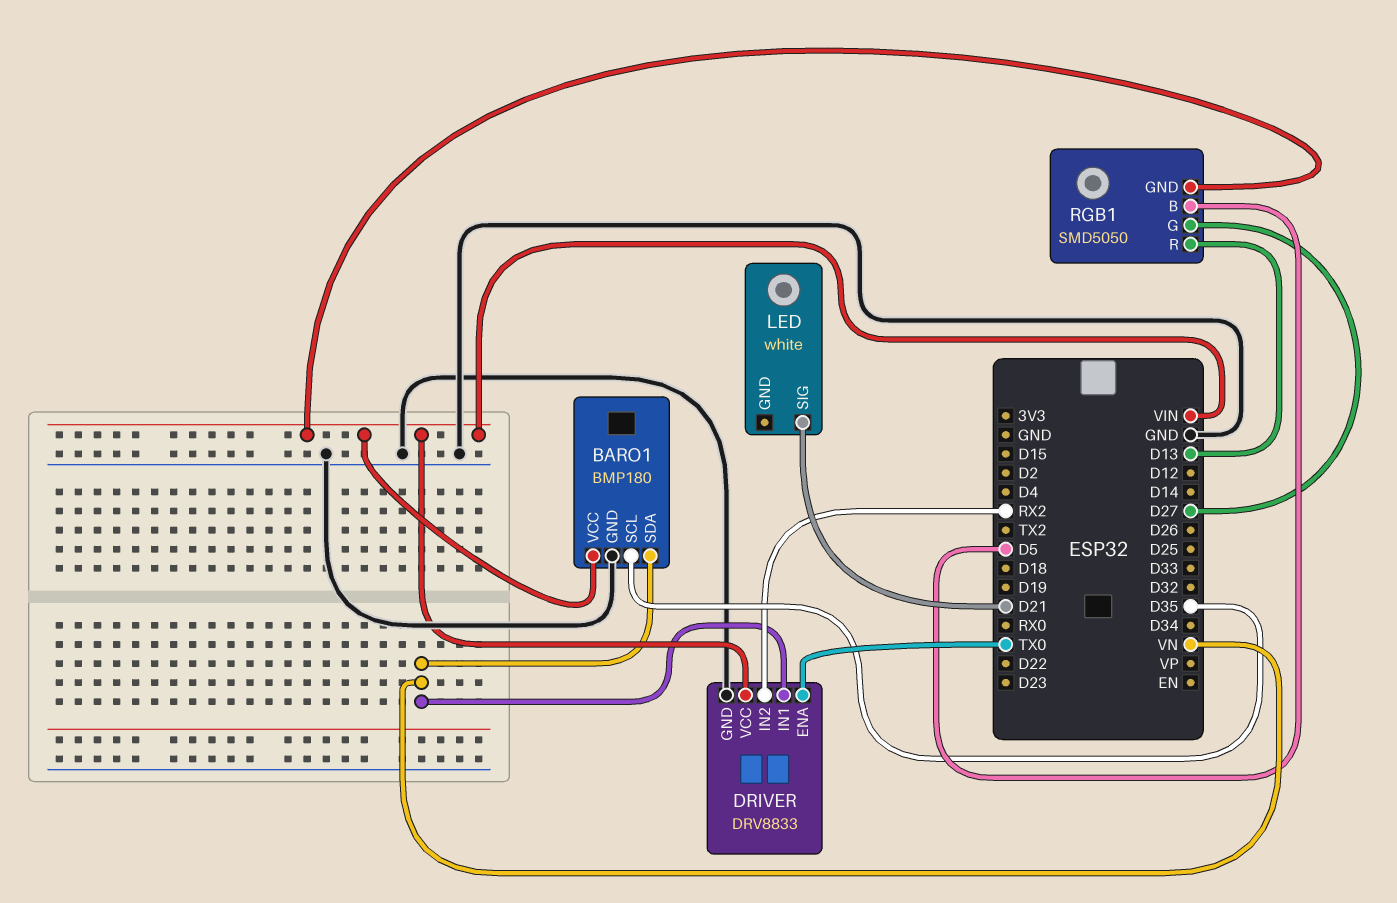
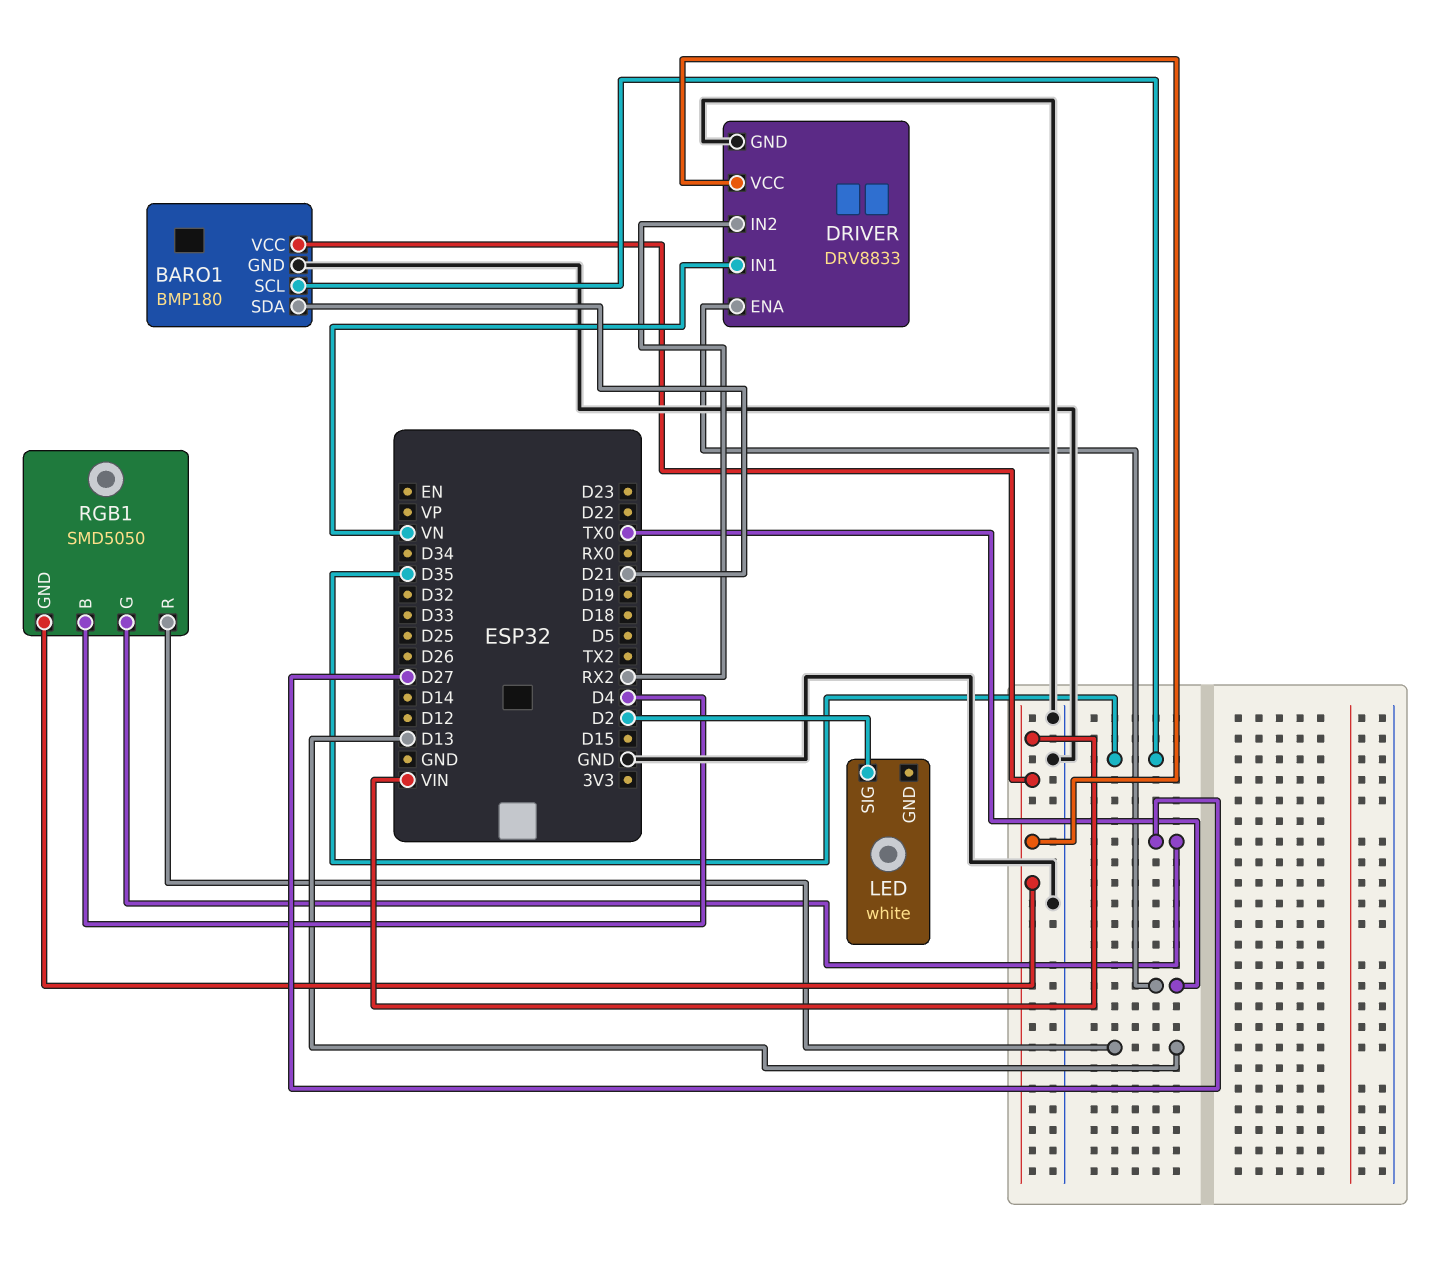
BARO1 pin SDA: VN -> D21
LED pin SIG: D21 -> D2
RGB1 pin B: D5 -> D4

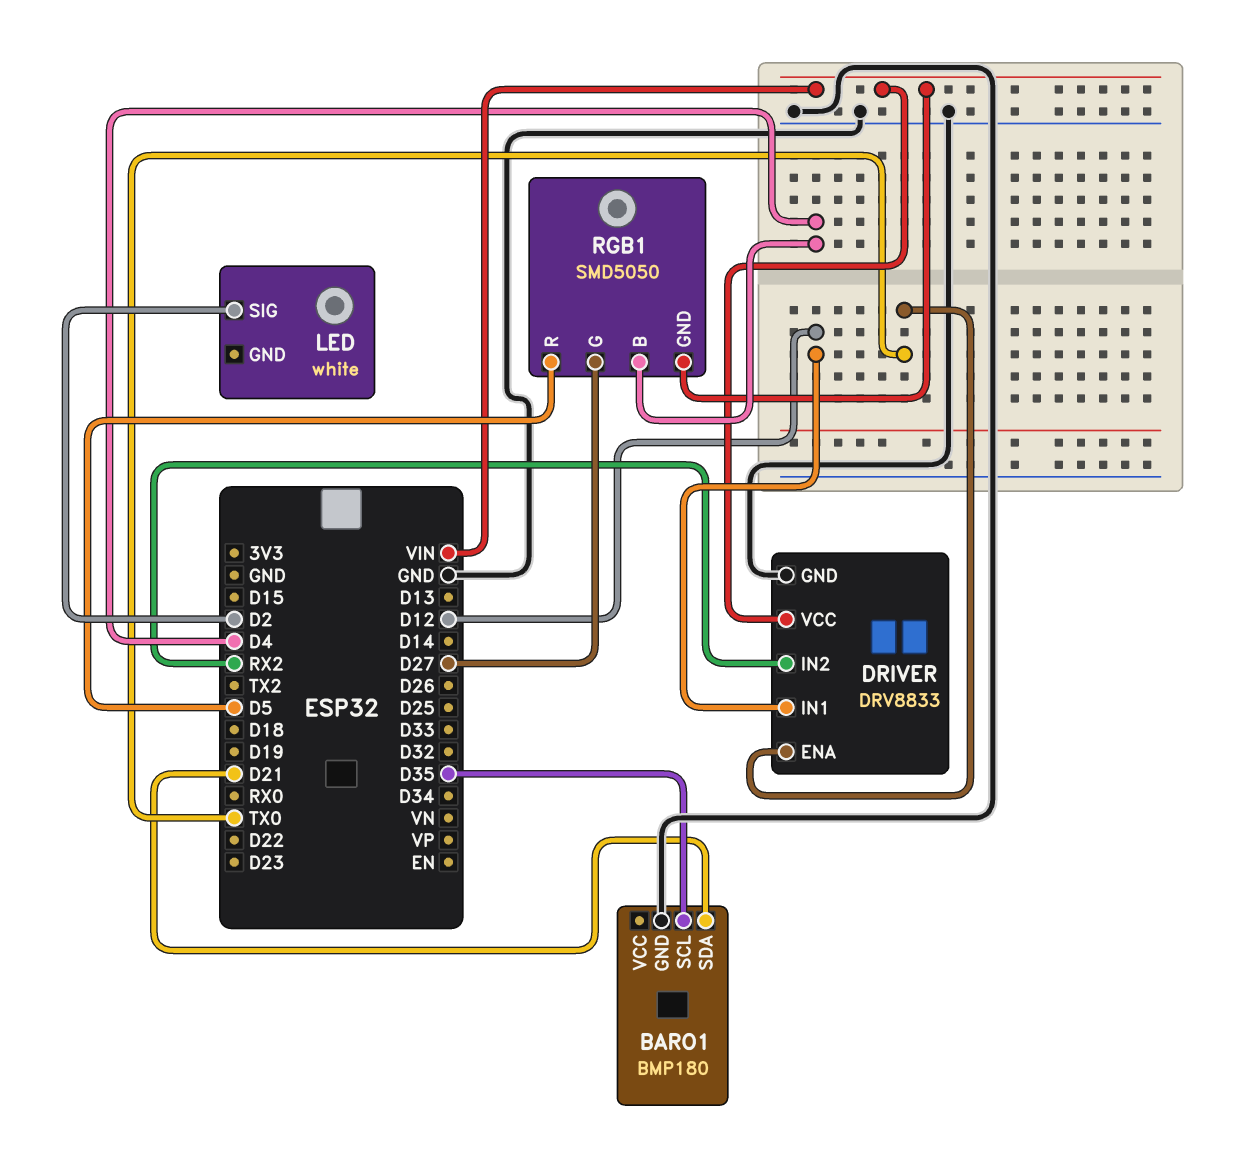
BARO1 pin VCC: VIN -> none
DRIVER pin IN1: VN -> D12
RGB1 pin R: D13 -> D5

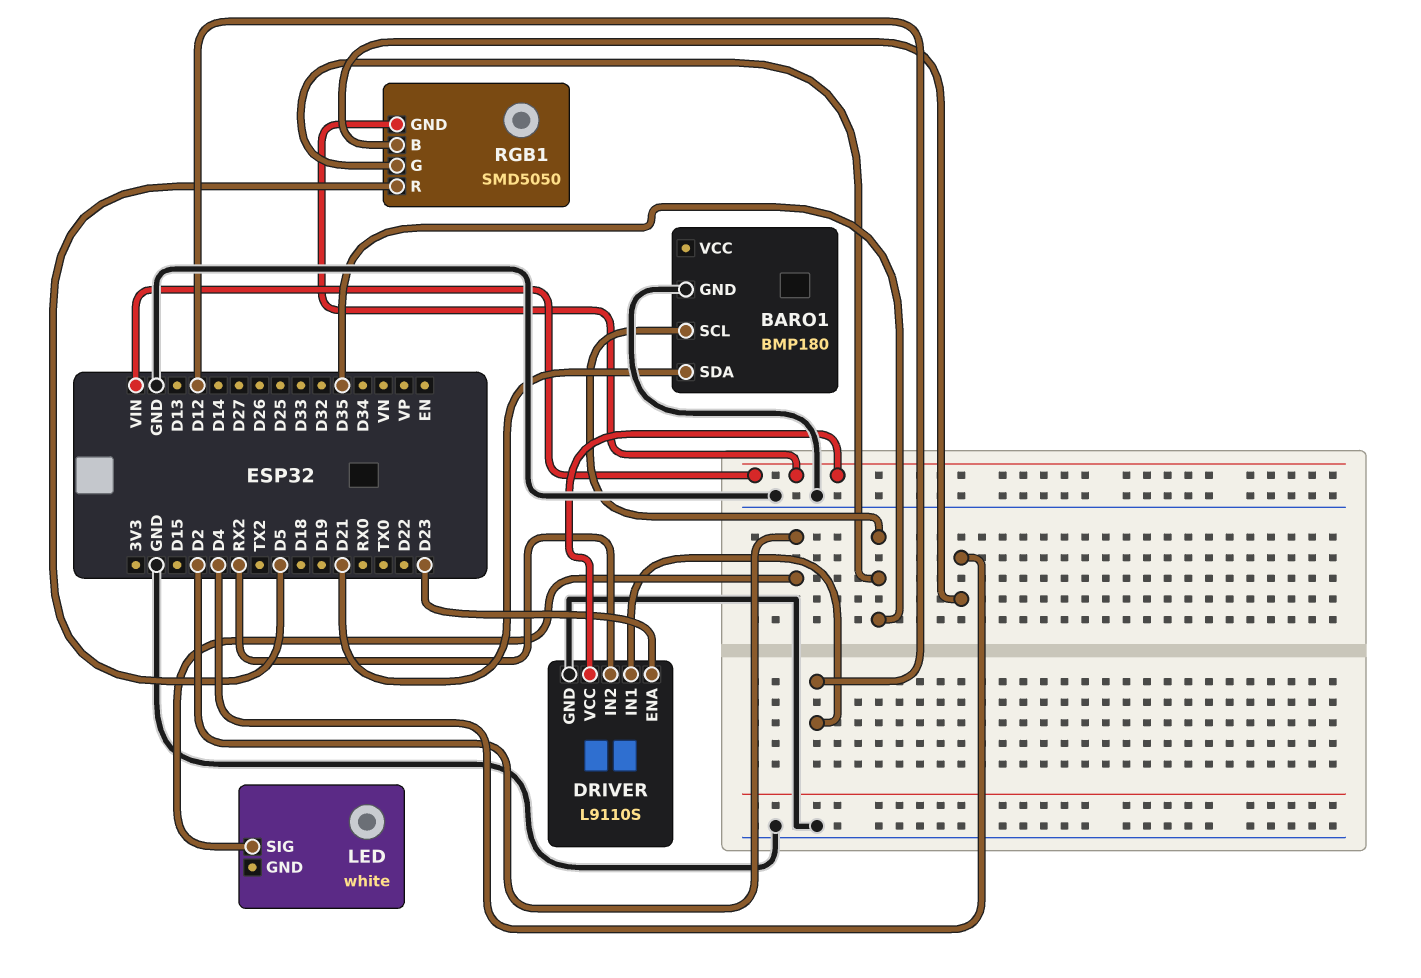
DRIVER: DRV8833 -> L9110S
DRIVER pin ENA: TX0 -> D23
RGB1 pin G: D27 -> D35

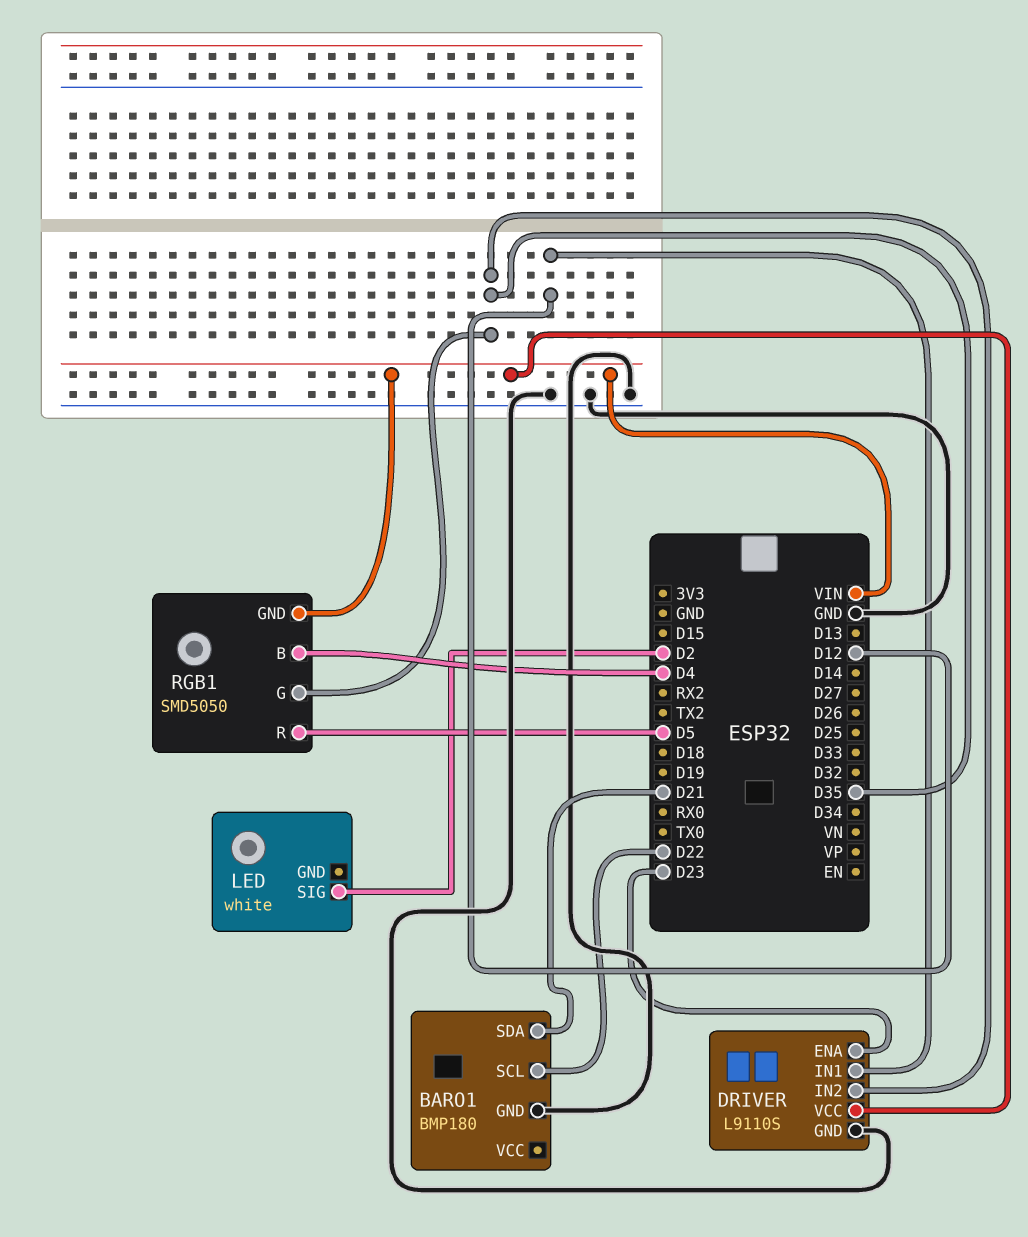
BARO1 pin SCL: D35 -> D22
DRIVER pin IN2: RX2 -> D35

